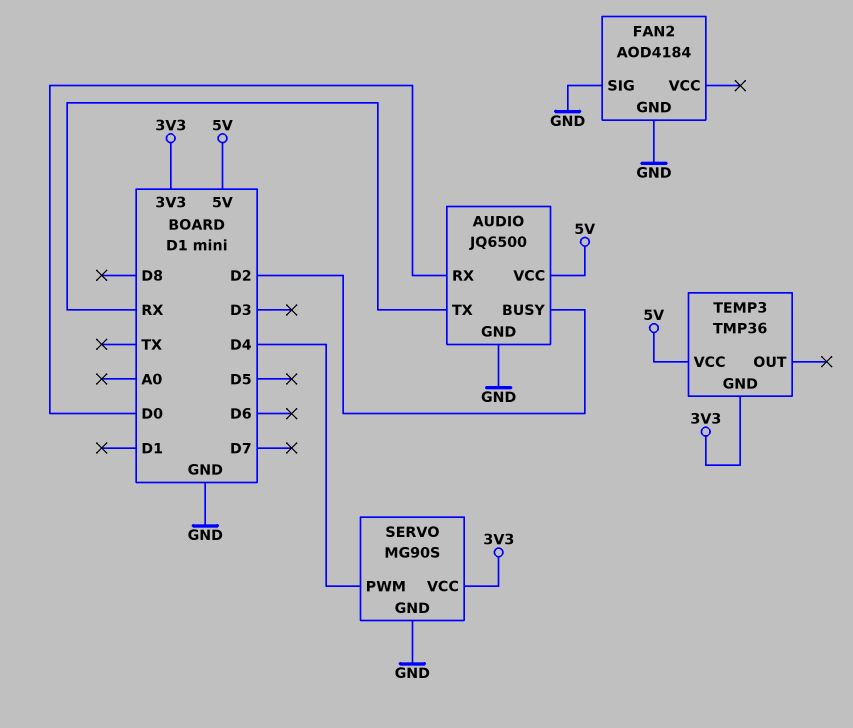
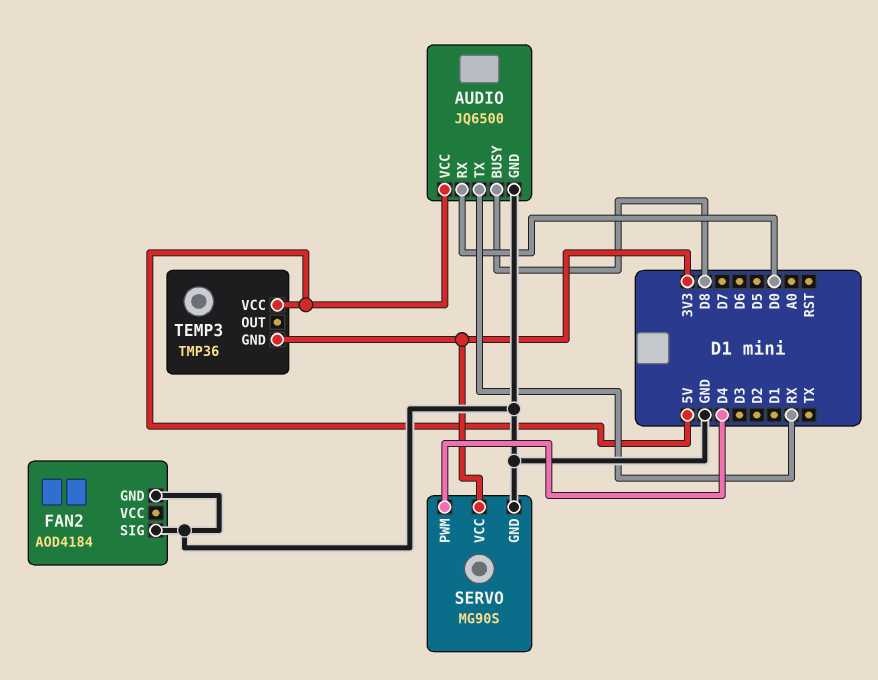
AUDIO pin BUSY: D2 -> D8

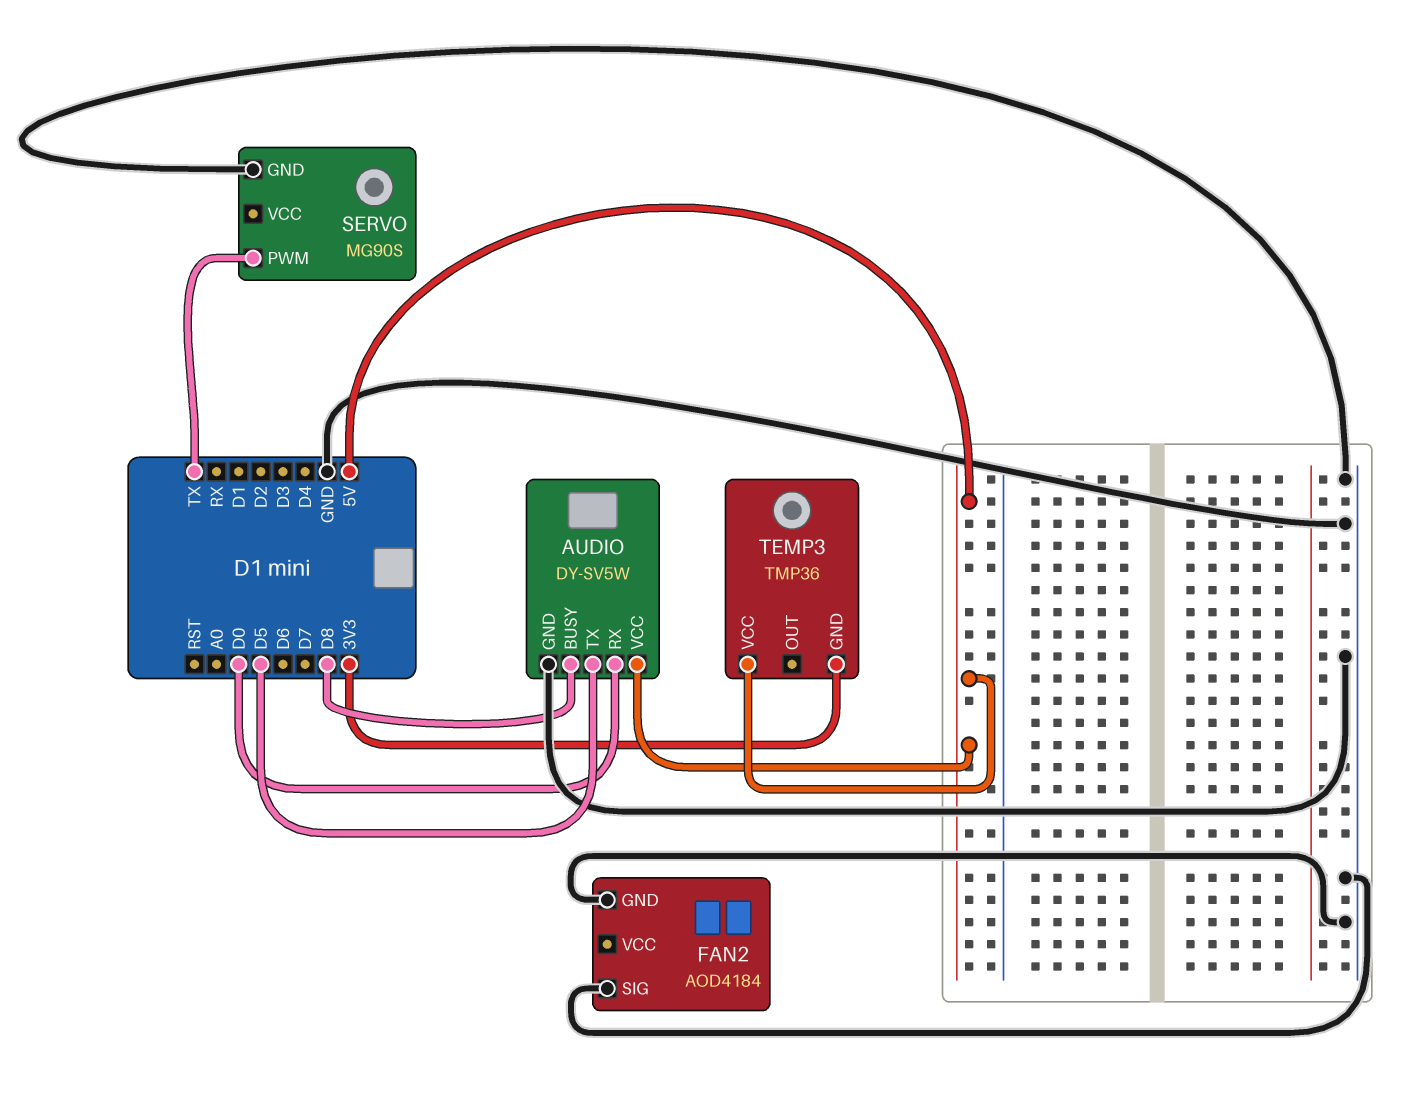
AUDIO: JQ6500 -> DY-SV5W
AUDIO pin TX: RX -> D5
SERVO pin PWM: D4 -> TX
SERVO pin VCC: 3V3 -> none

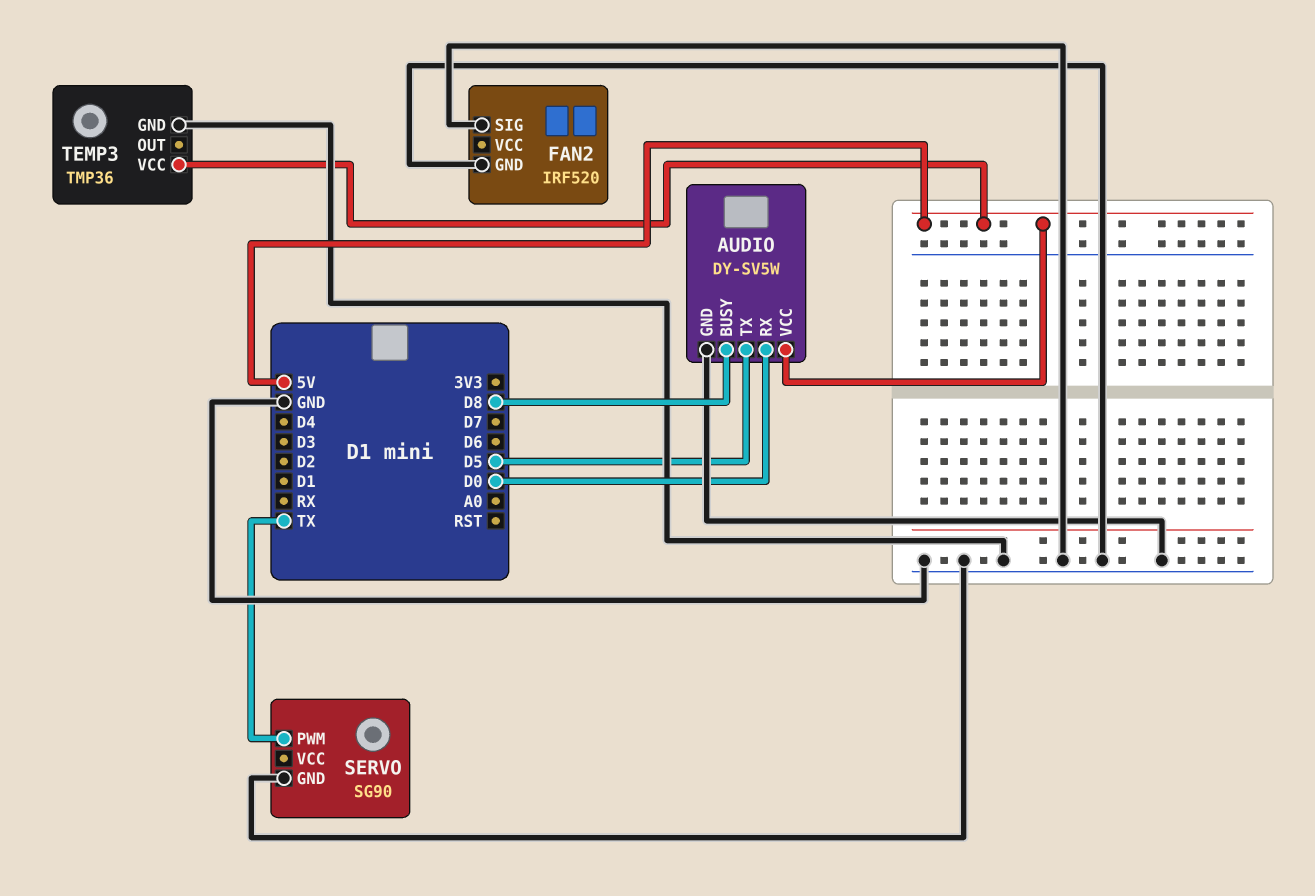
FAN2: AOD4184 -> IRF520
SERVO: MG90S -> SG90
TEMP3 pin GND: 3V3 -> GND

